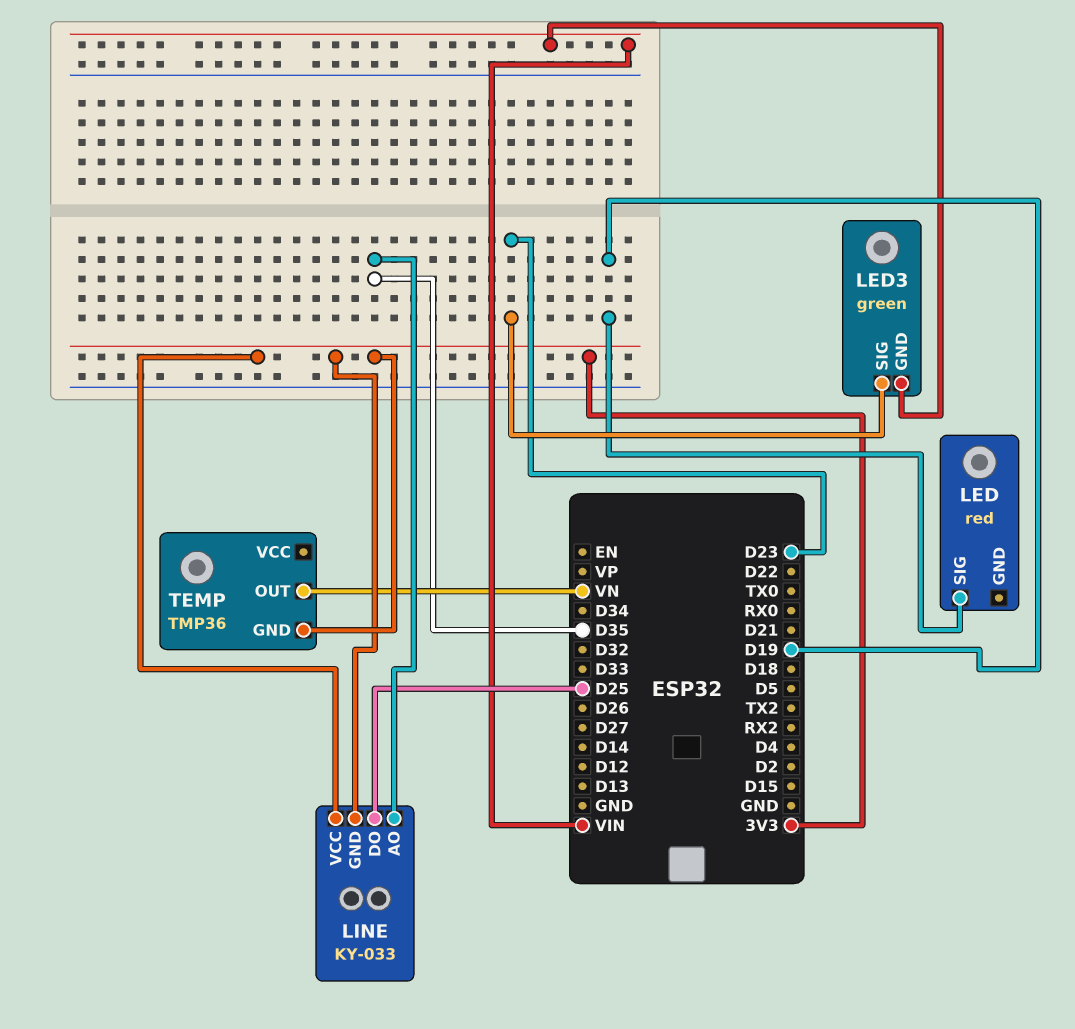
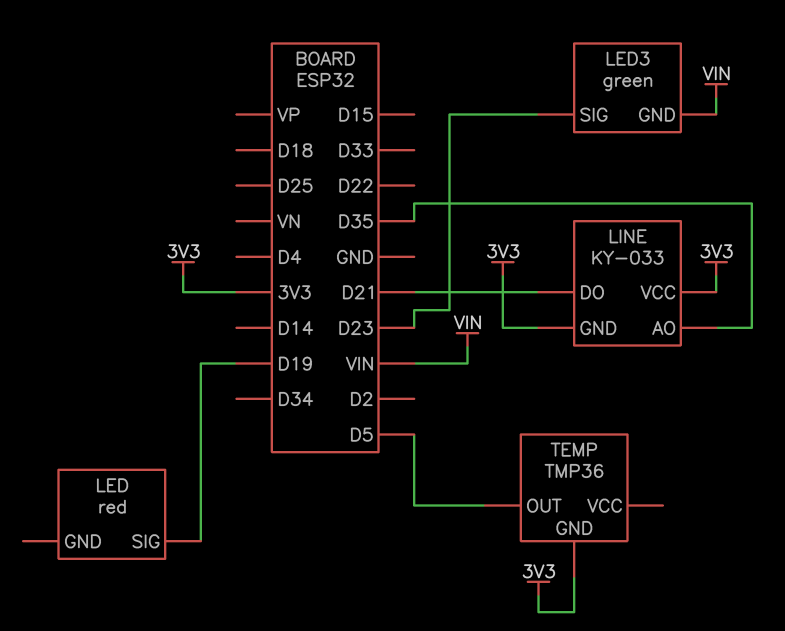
LINE pin DO: D25 -> D21
TEMP pin OUT: VN -> D5

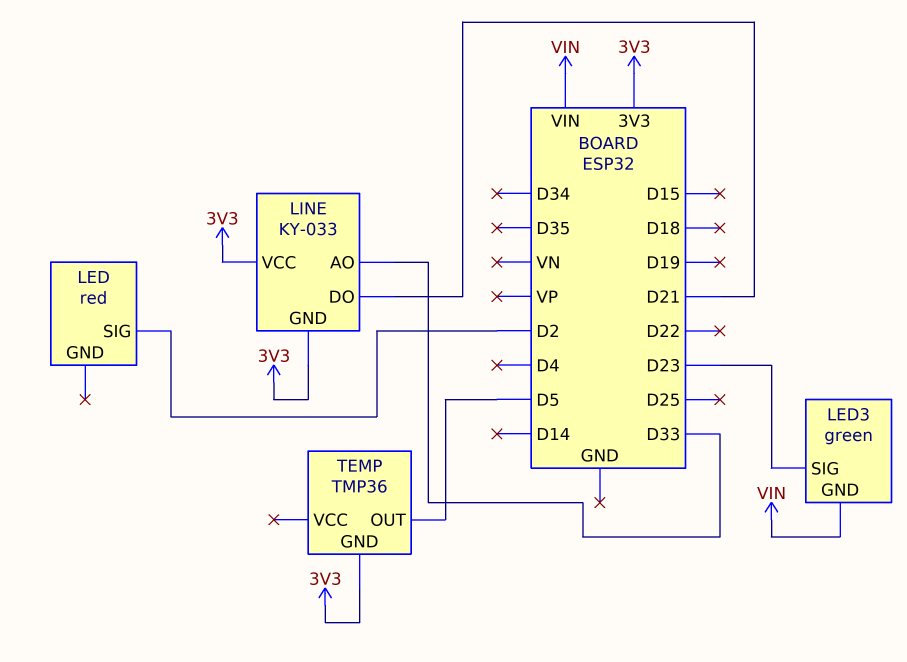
LED pin SIG: D19 -> D2
LINE pin AO: D35 -> D33

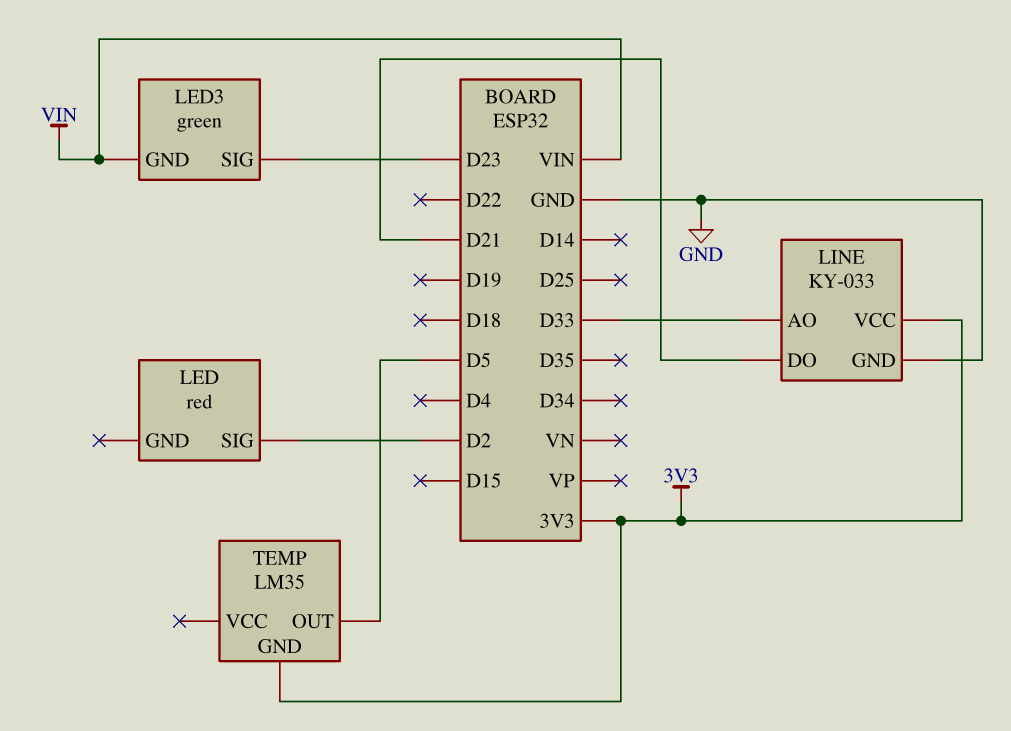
LINE pin GND: 3V3 -> GND
TEMP: TMP36 -> LM35

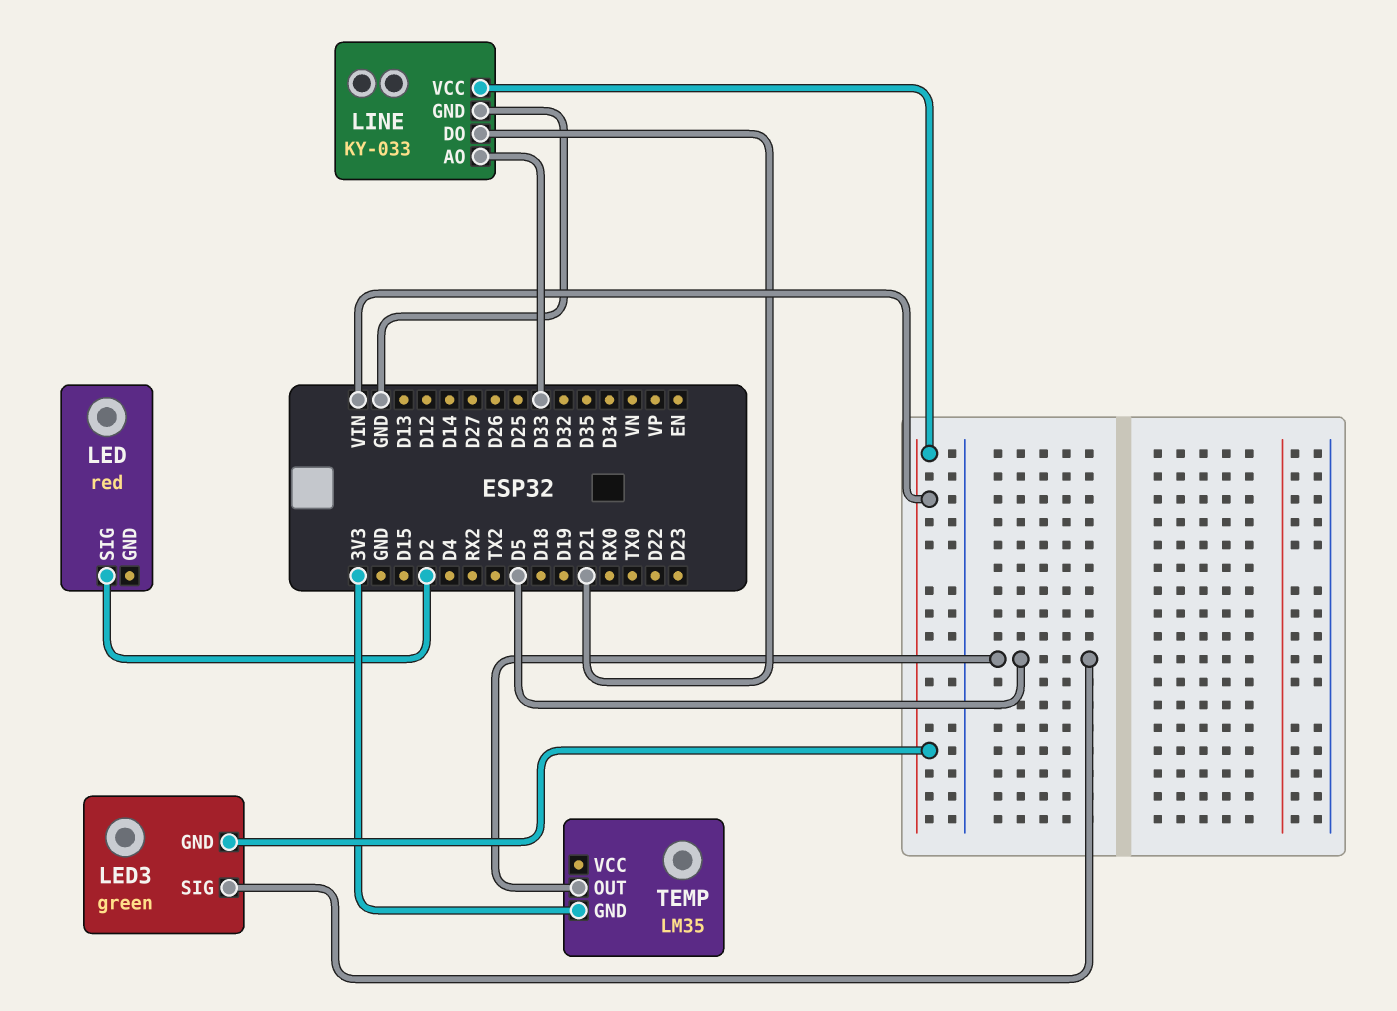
LED3 pin SIG: D23 -> D5
LINE pin VCC: 3V3 -> VIN

